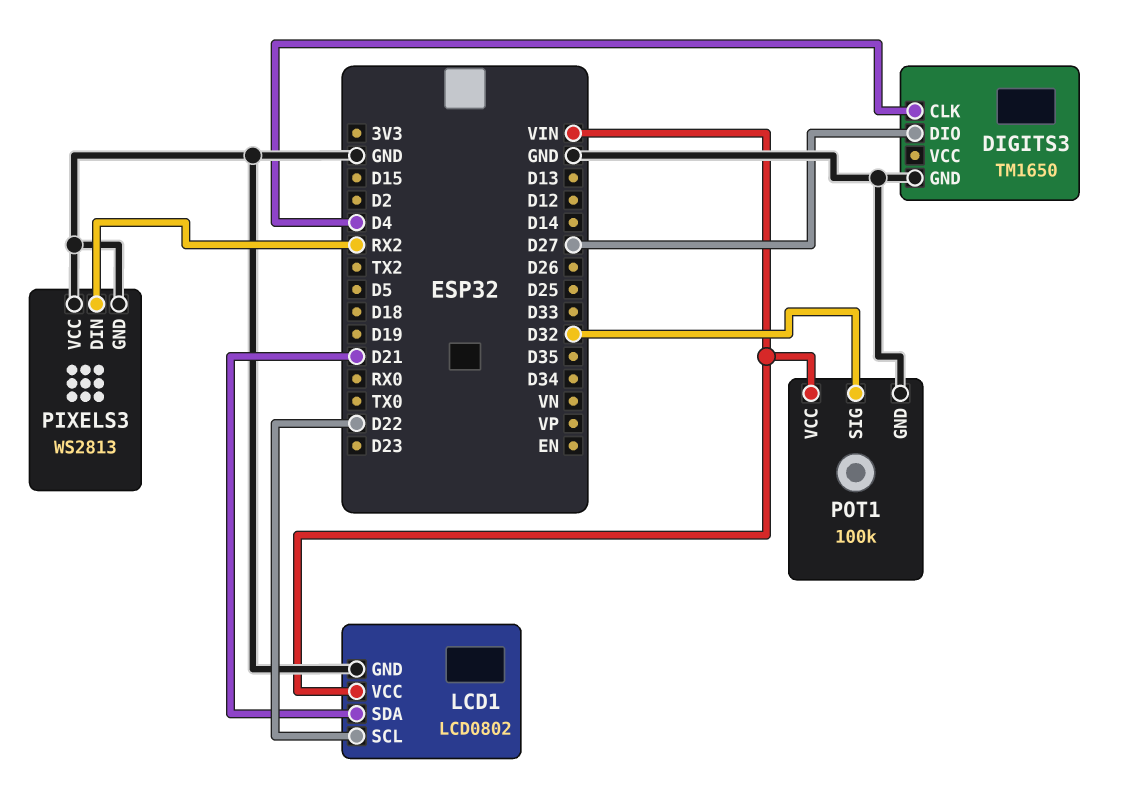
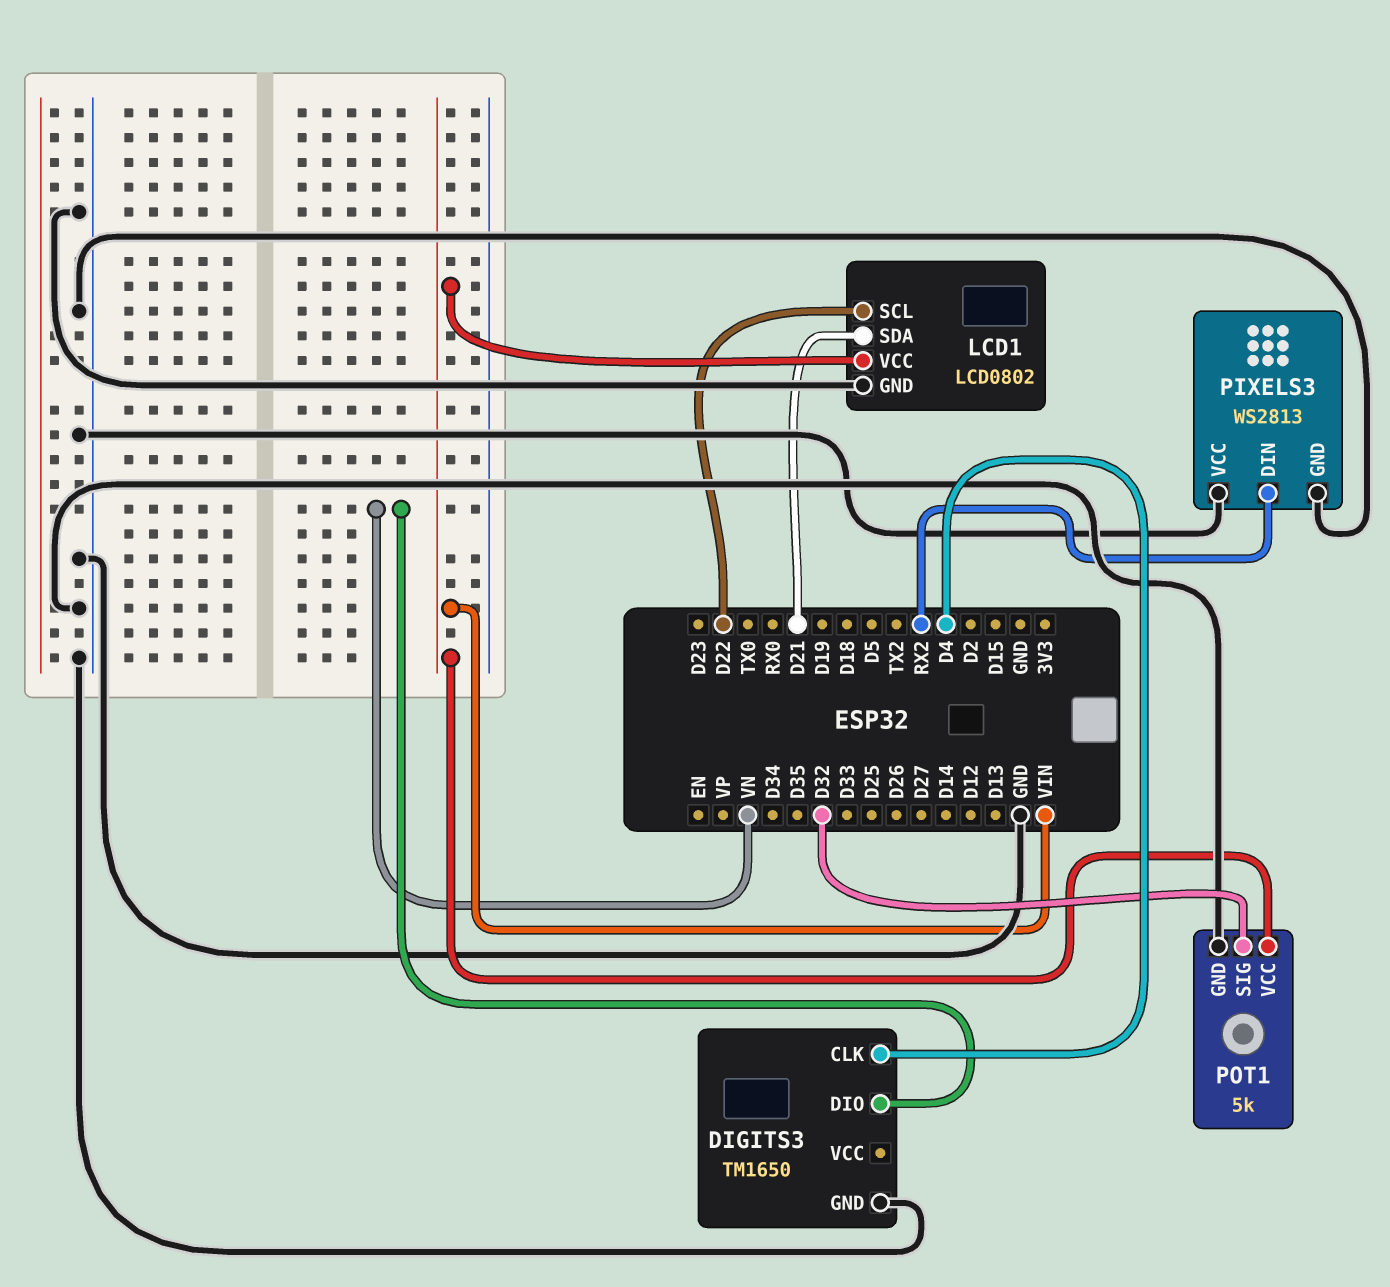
DIGITS3 pin DIO: D27 -> VN
POT1: 100k -> 5k

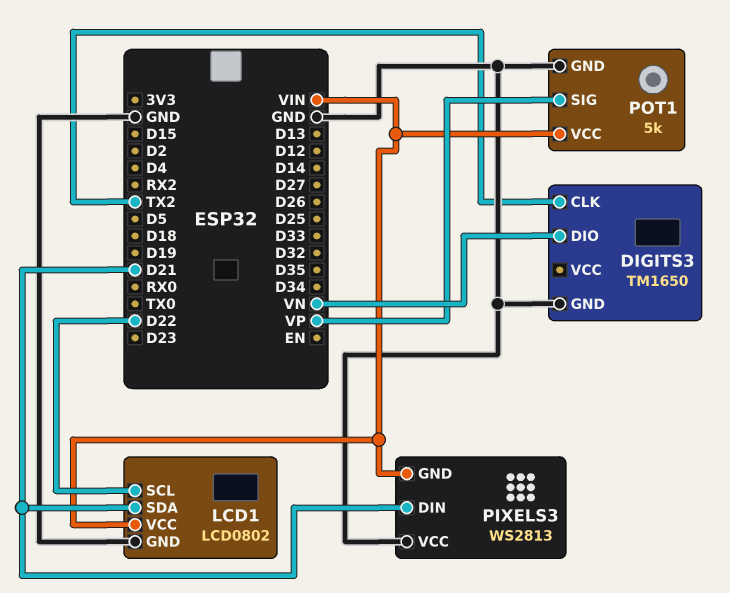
DIGITS3 pin CLK: D4 -> TX2
PIXELS3 pin DIN: RX2 -> D21
PIXELS3 pin GND: GND -> VIN
POT1 pin SIG: D32 -> VP

